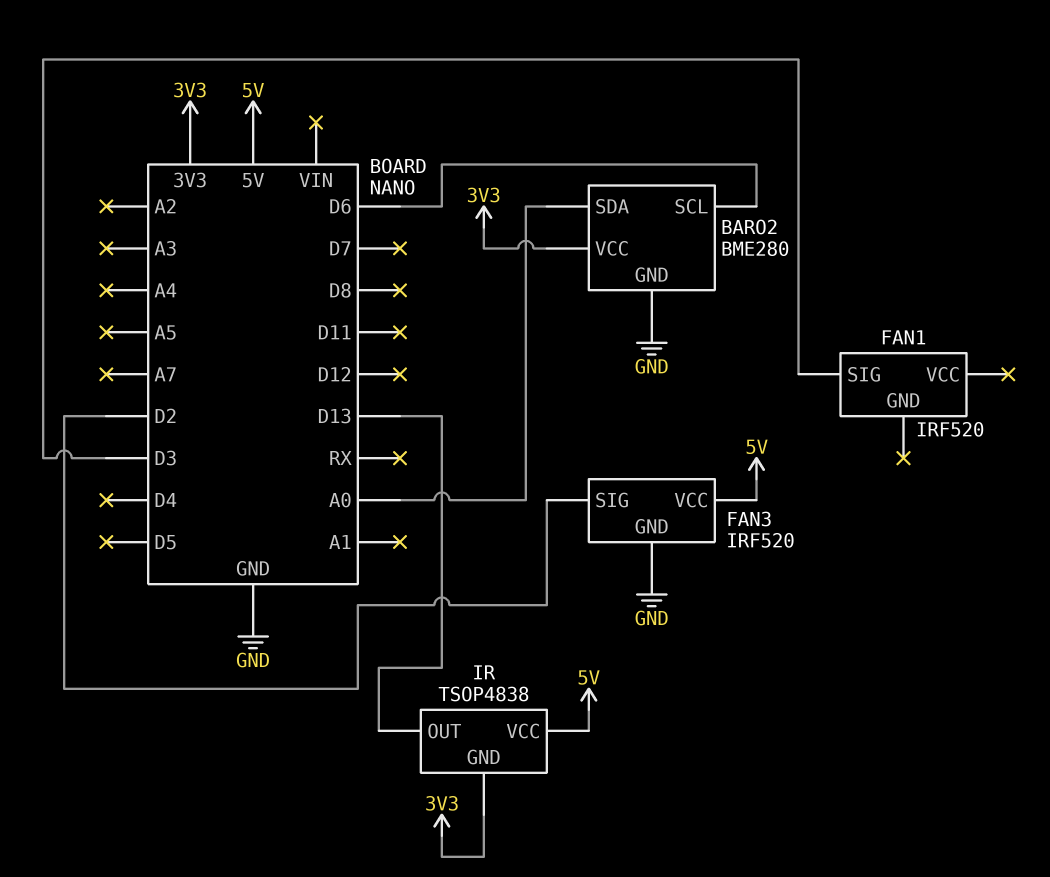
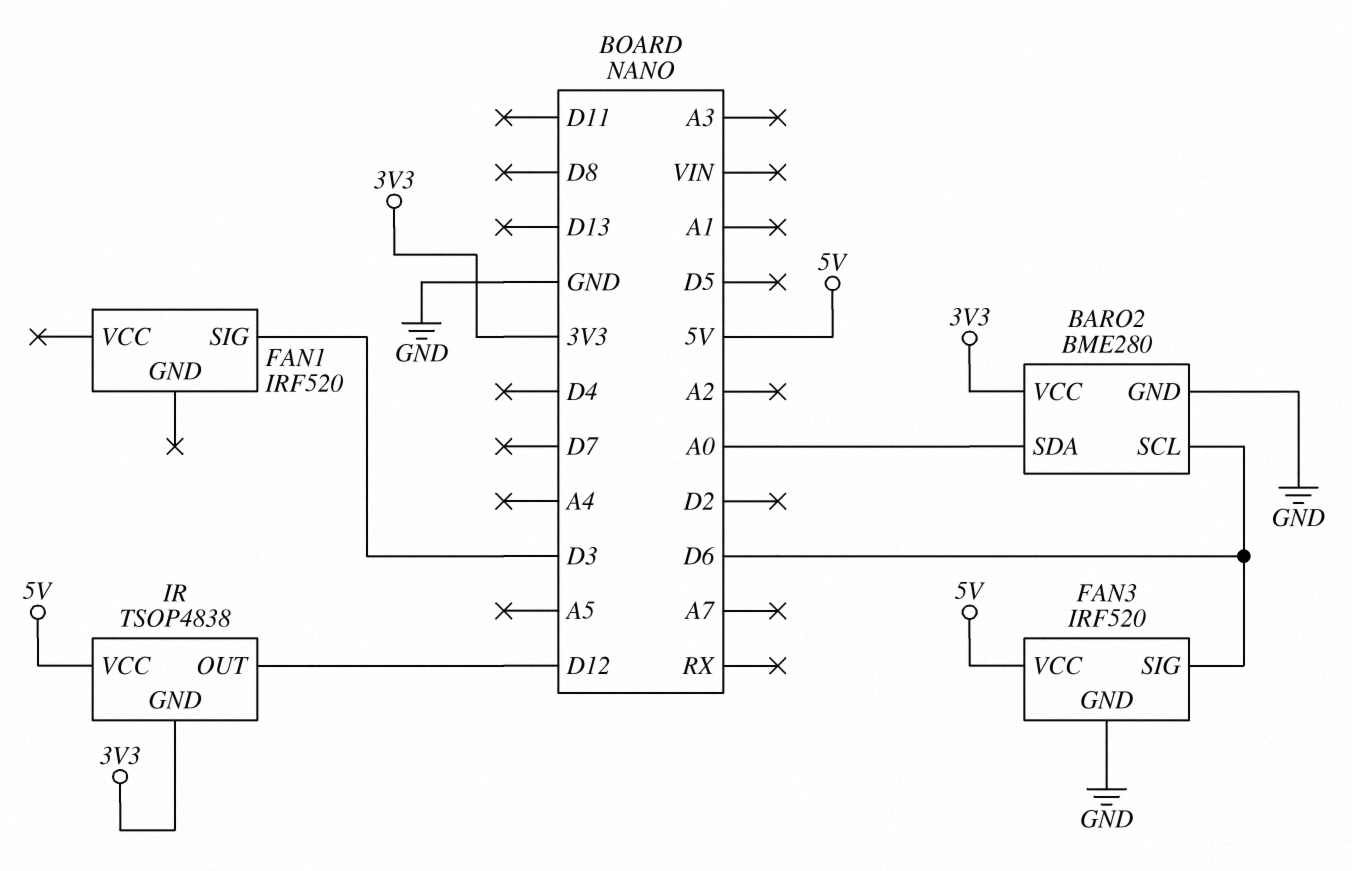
FAN3 pin SIG: D2 -> D6
IR pin OUT: D13 -> D12

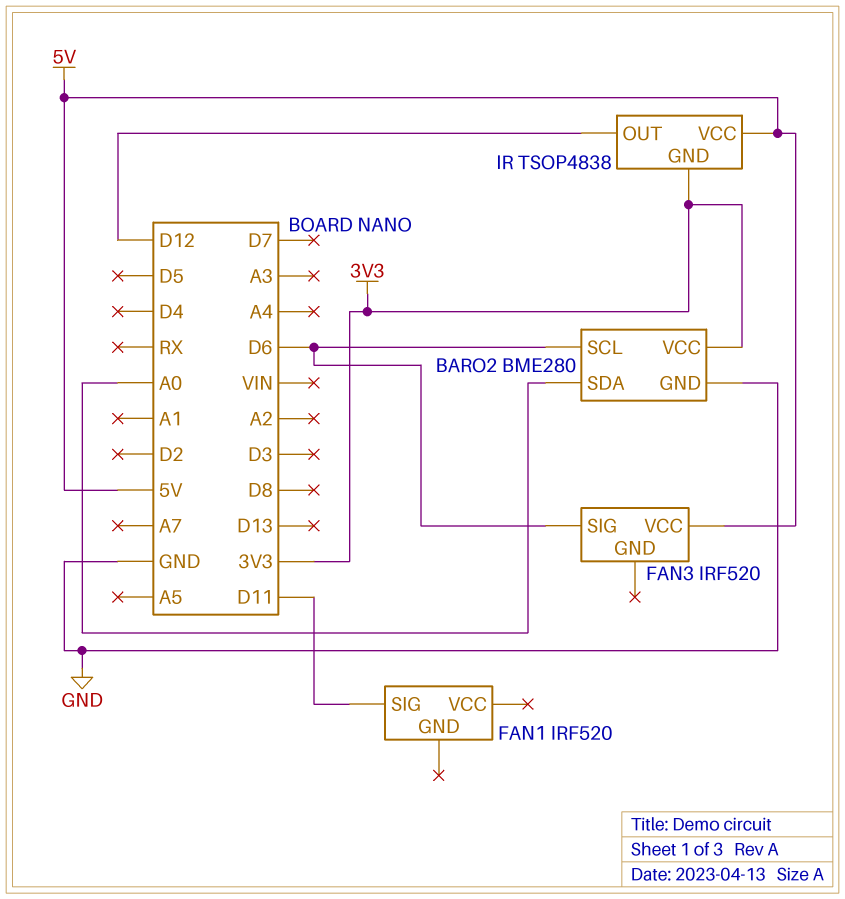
FAN1 pin SIG: D3 -> D11
FAN3 pin GND: GND -> none

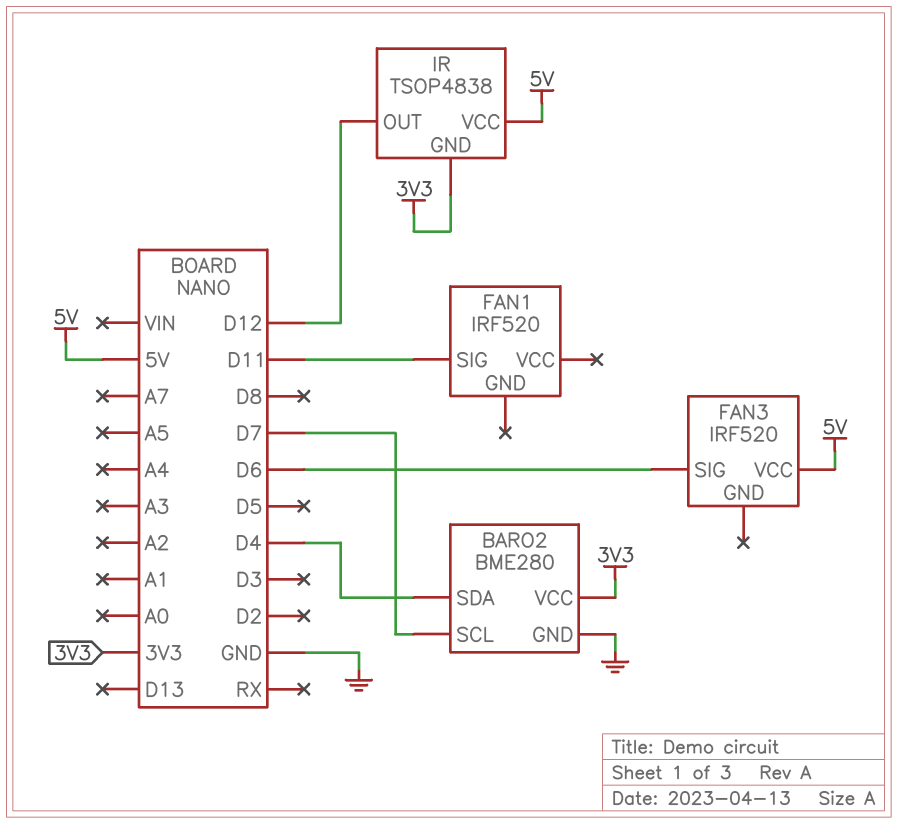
BARO2 pin SCL: D6 -> D7
BARO2 pin SDA: A0 -> D4

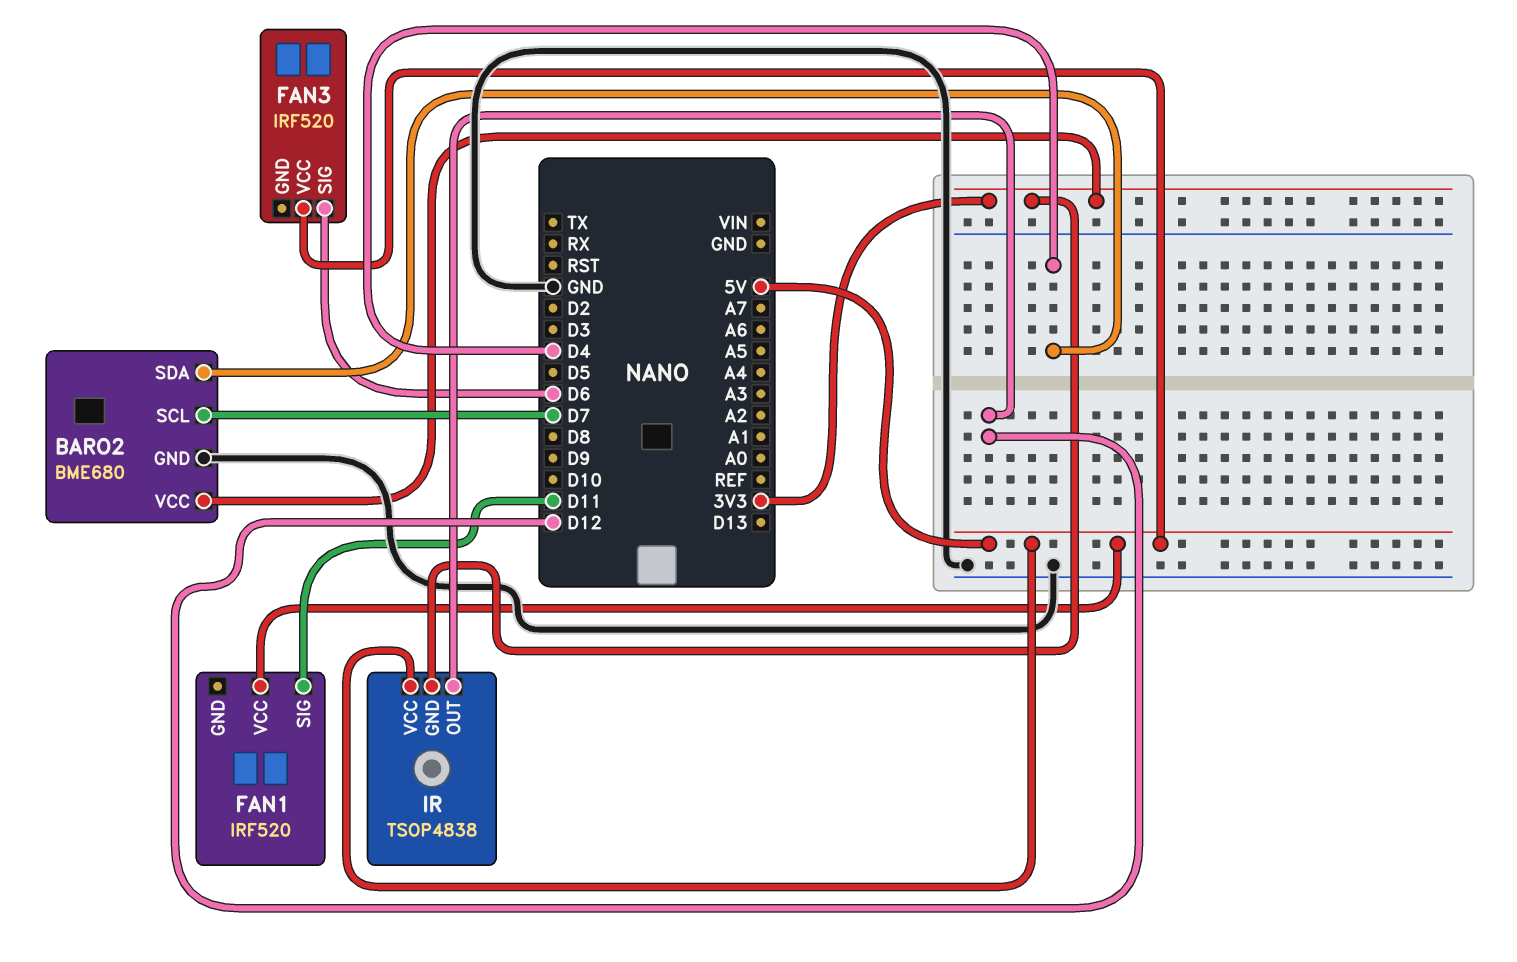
BARO2: BME280 -> BME680
FAN1 pin VCC: none -> 5V

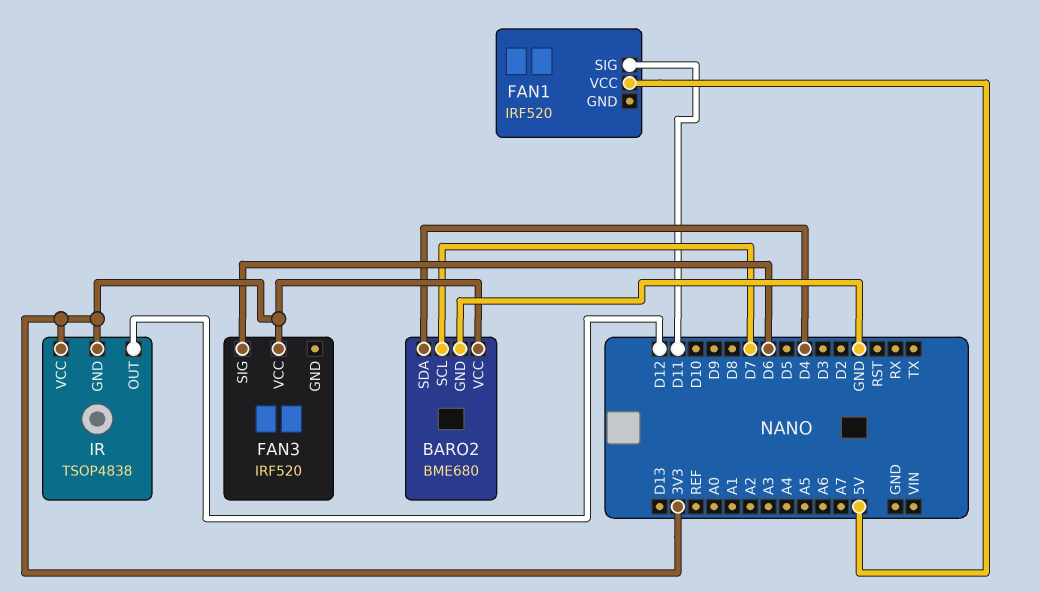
FAN3 pin VCC: 5V -> 3V3
IR pin VCC: 5V -> 3V3

